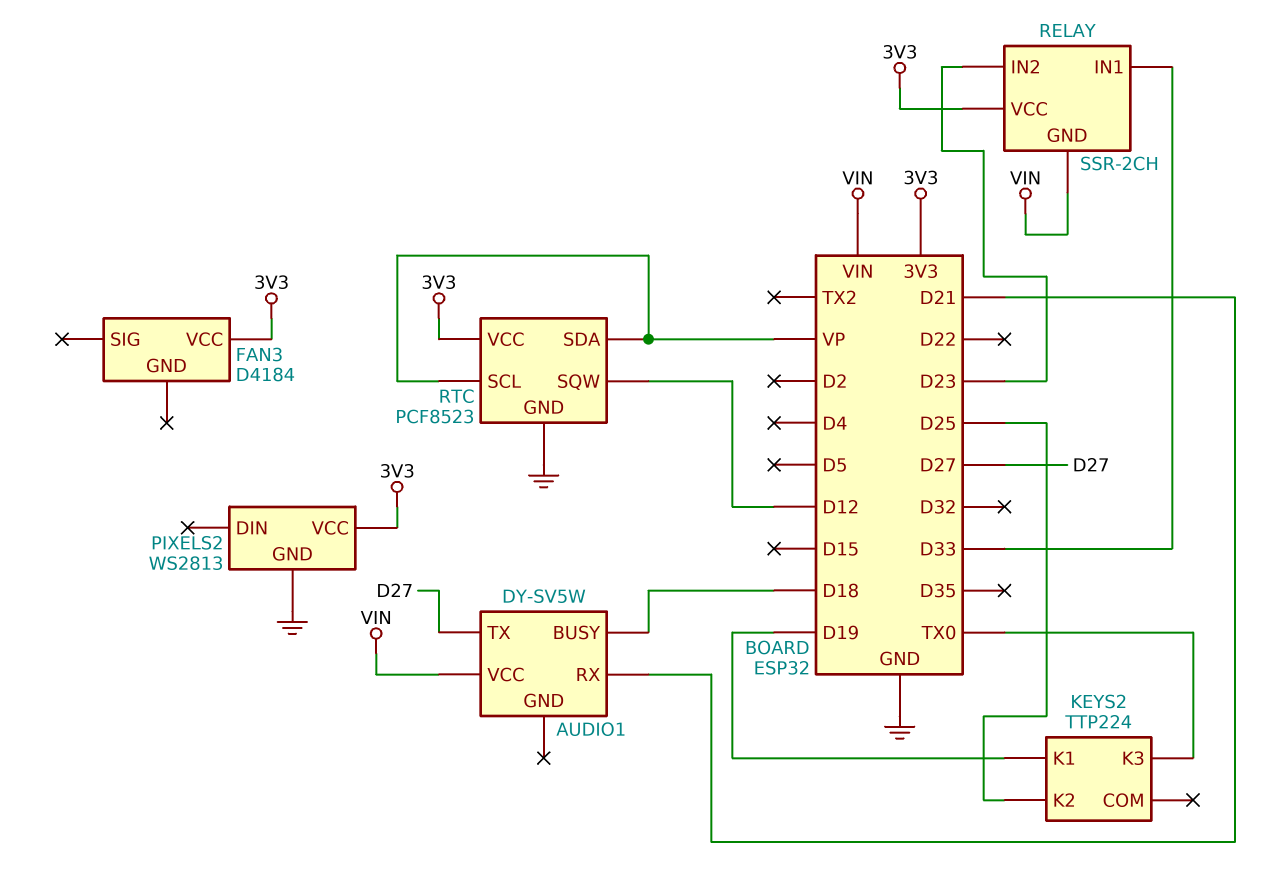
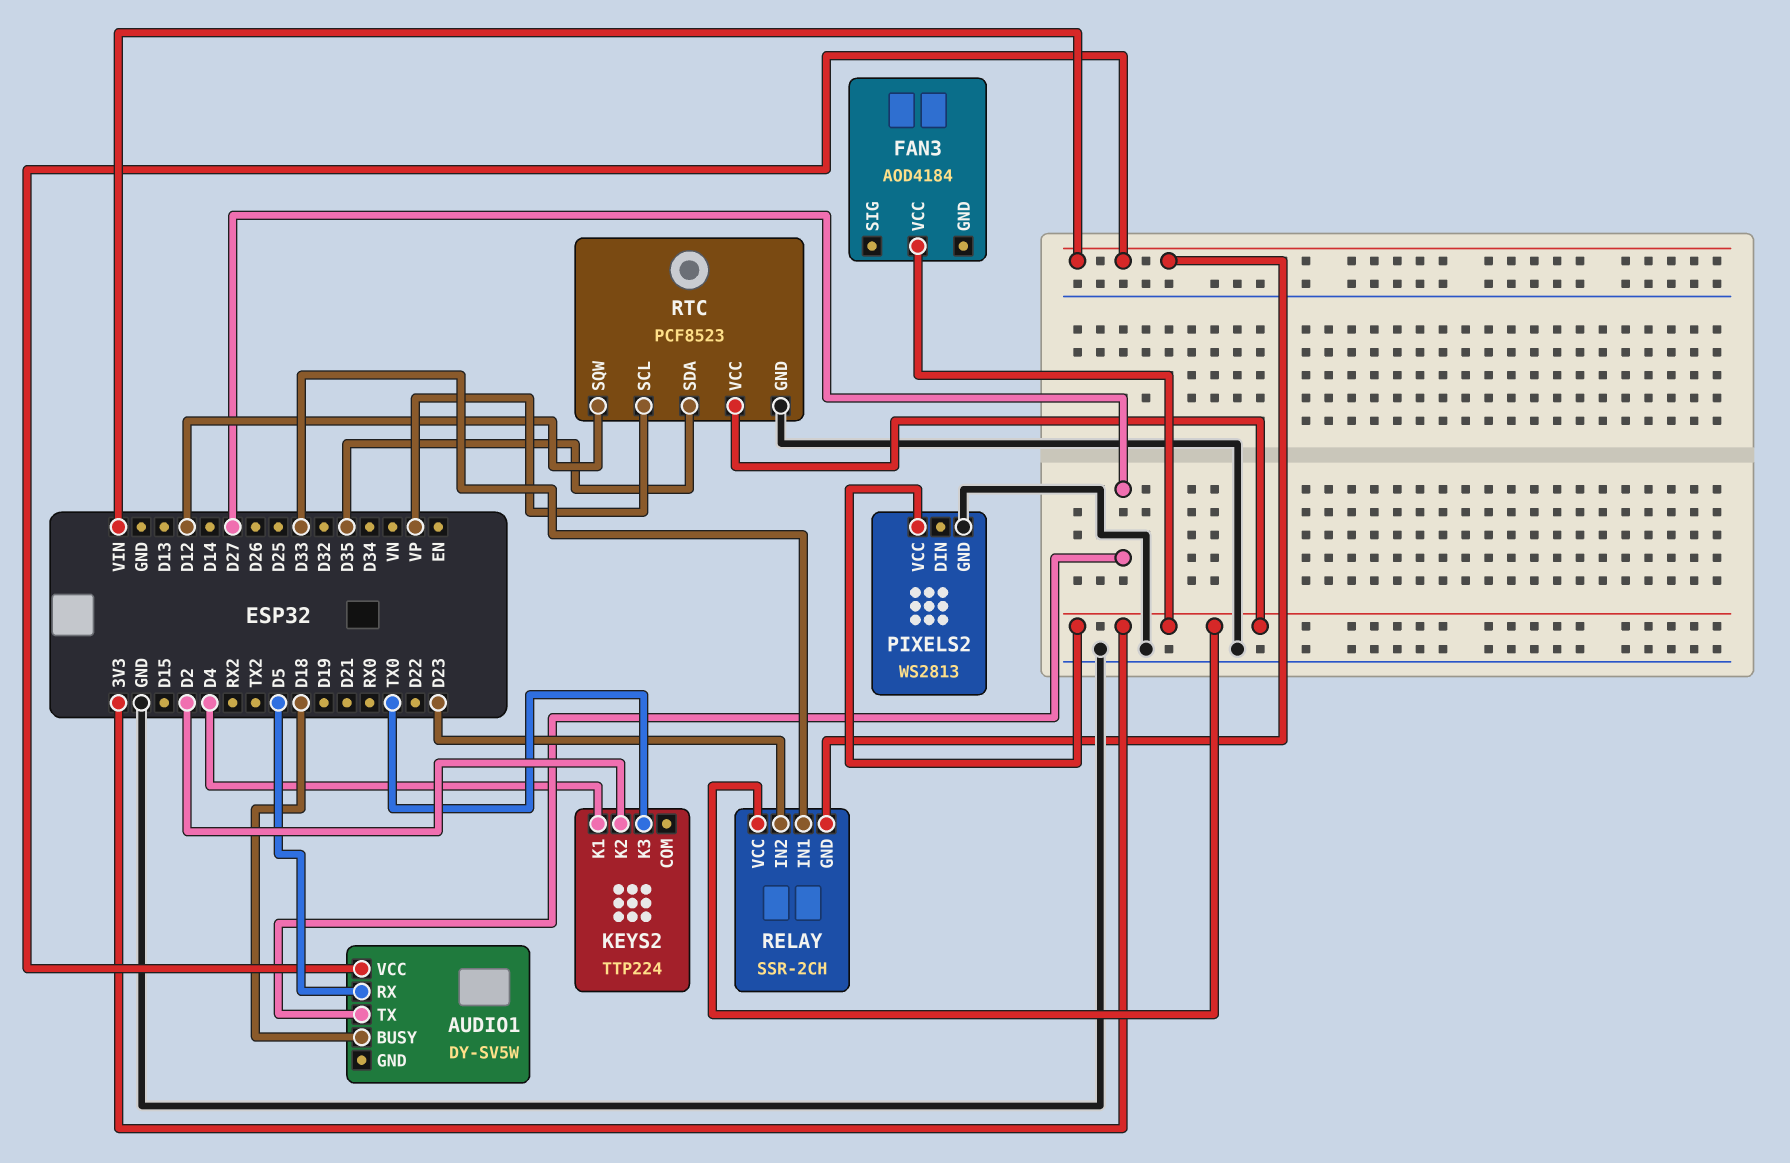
AUDIO1 pin RX: D21 -> D5
FAN3: D4184 -> AOD4184
KEYS2 pin K1: D19 -> D4
KEYS2 pin K2: D25 -> D2
RTC pin SDA: VP -> D35

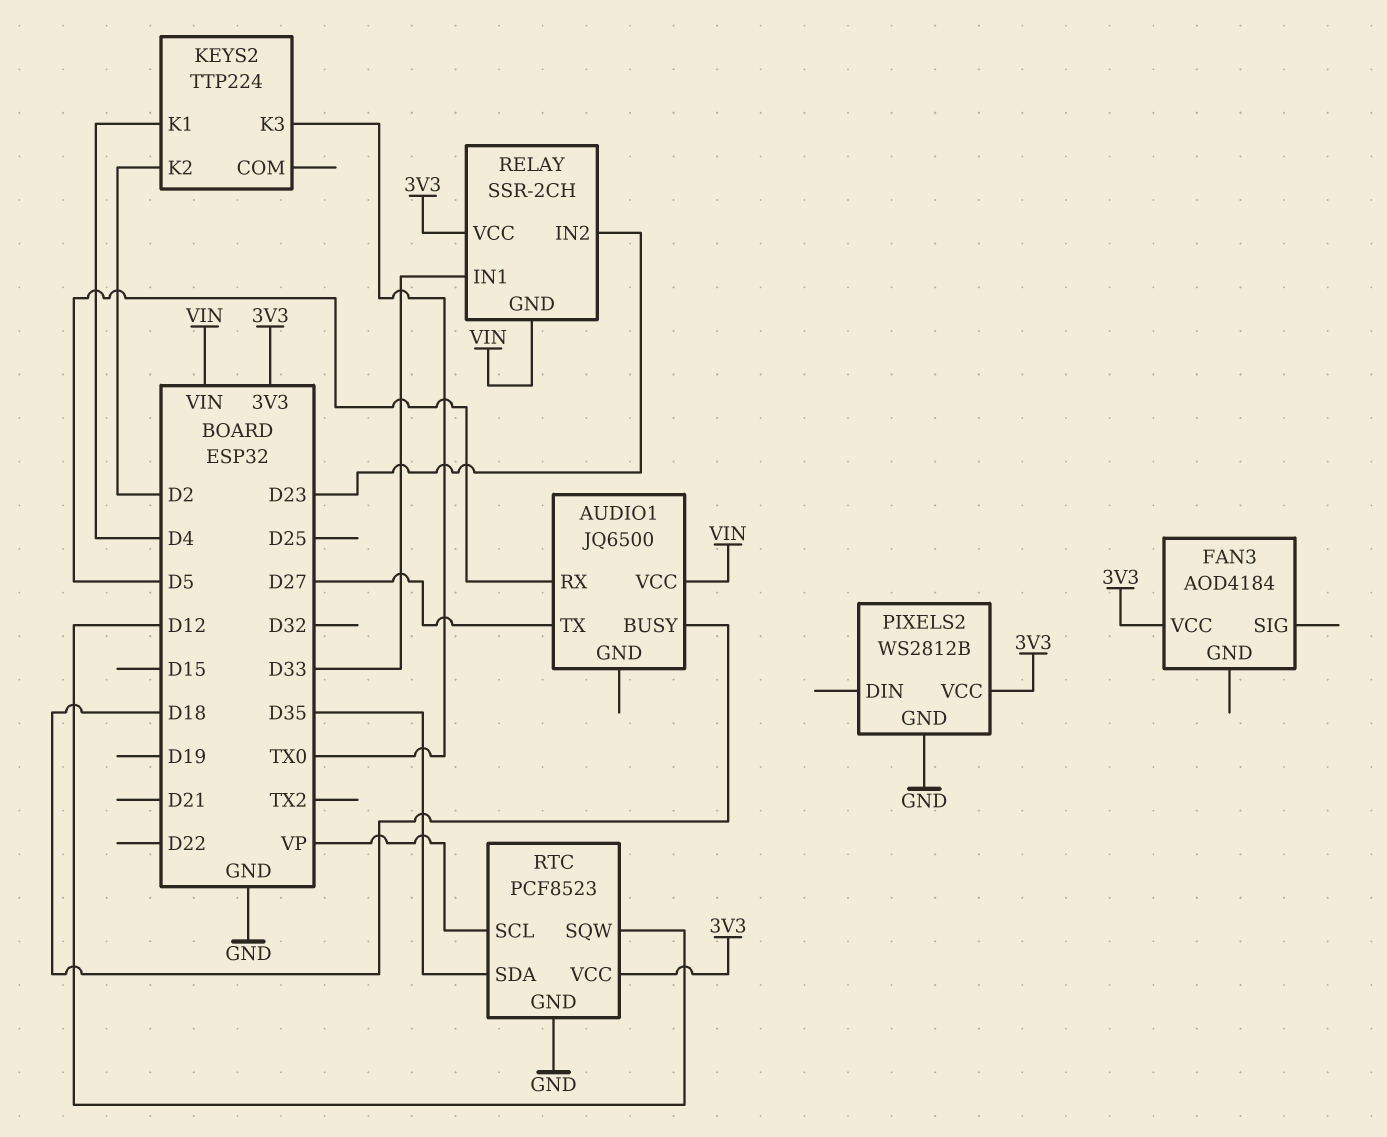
AUDIO1: DY-SV5W -> JQ6500
PIXELS2: WS2813 -> WS2812B

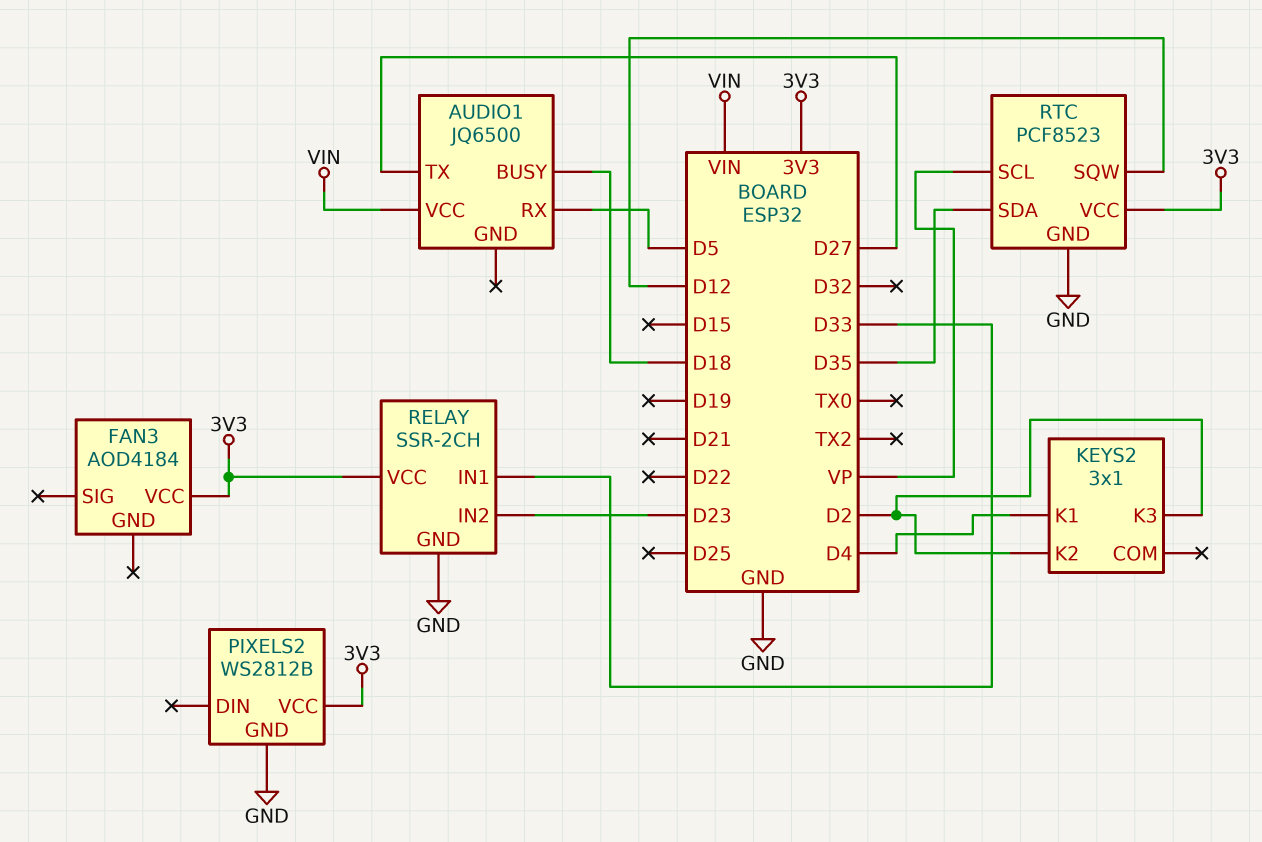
KEYS2: TTP224 -> 3x1
KEYS2 pin K3: TX0 -> D2
RELAY pin GND: VIN -> GND

